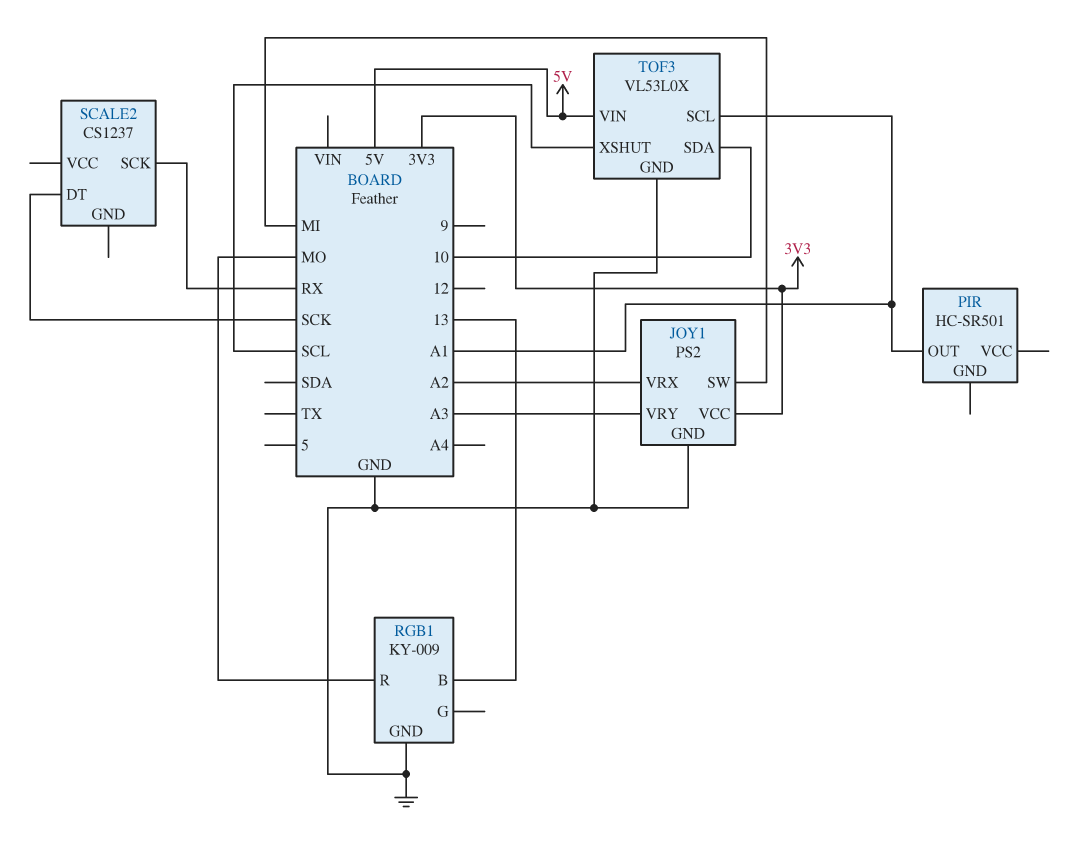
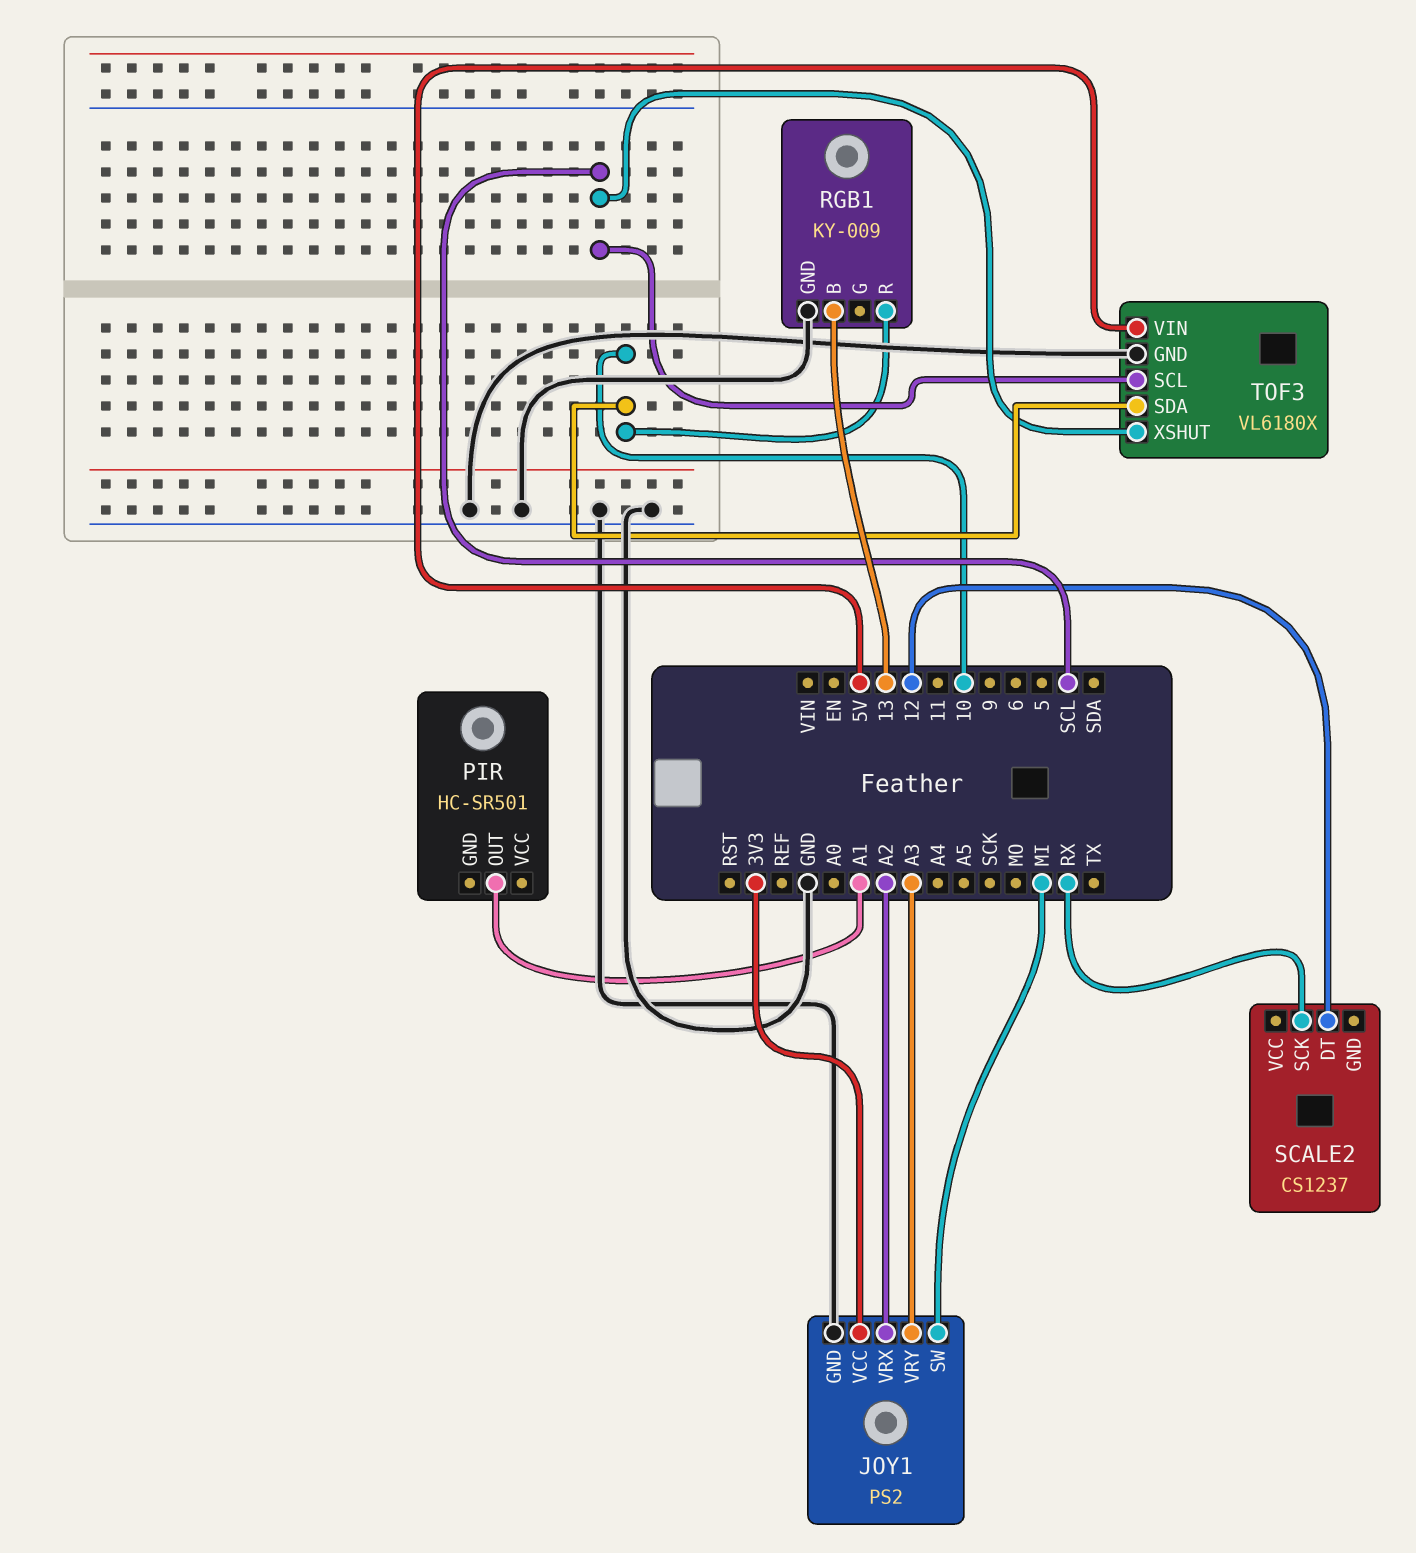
RGB1 pin R: MO -> 10
SCALE2 pin DT: SCK -> 12
TOF3: VL53L0X -> VL6180X
TOF3 pin SCL: A1 -> SCL

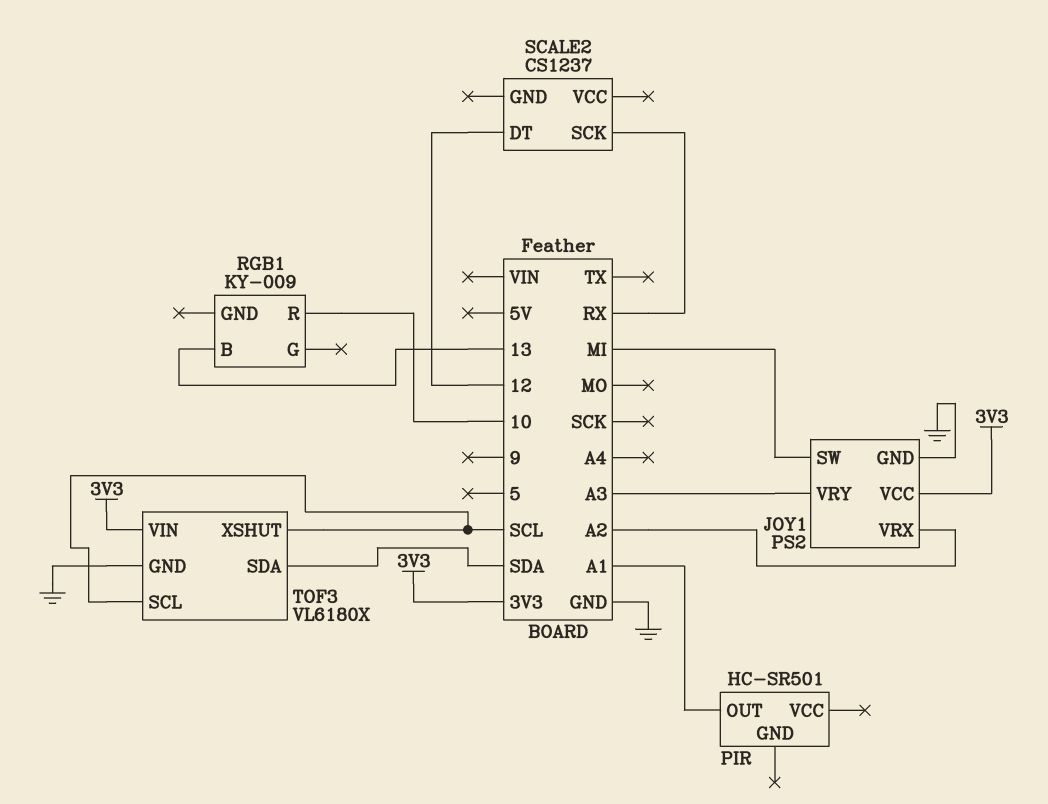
RGB1 pin GND: GND -> none
TOF3 pin SDA: 10 -> SDA
TOF3 pin VIN: 5V -> 3V3

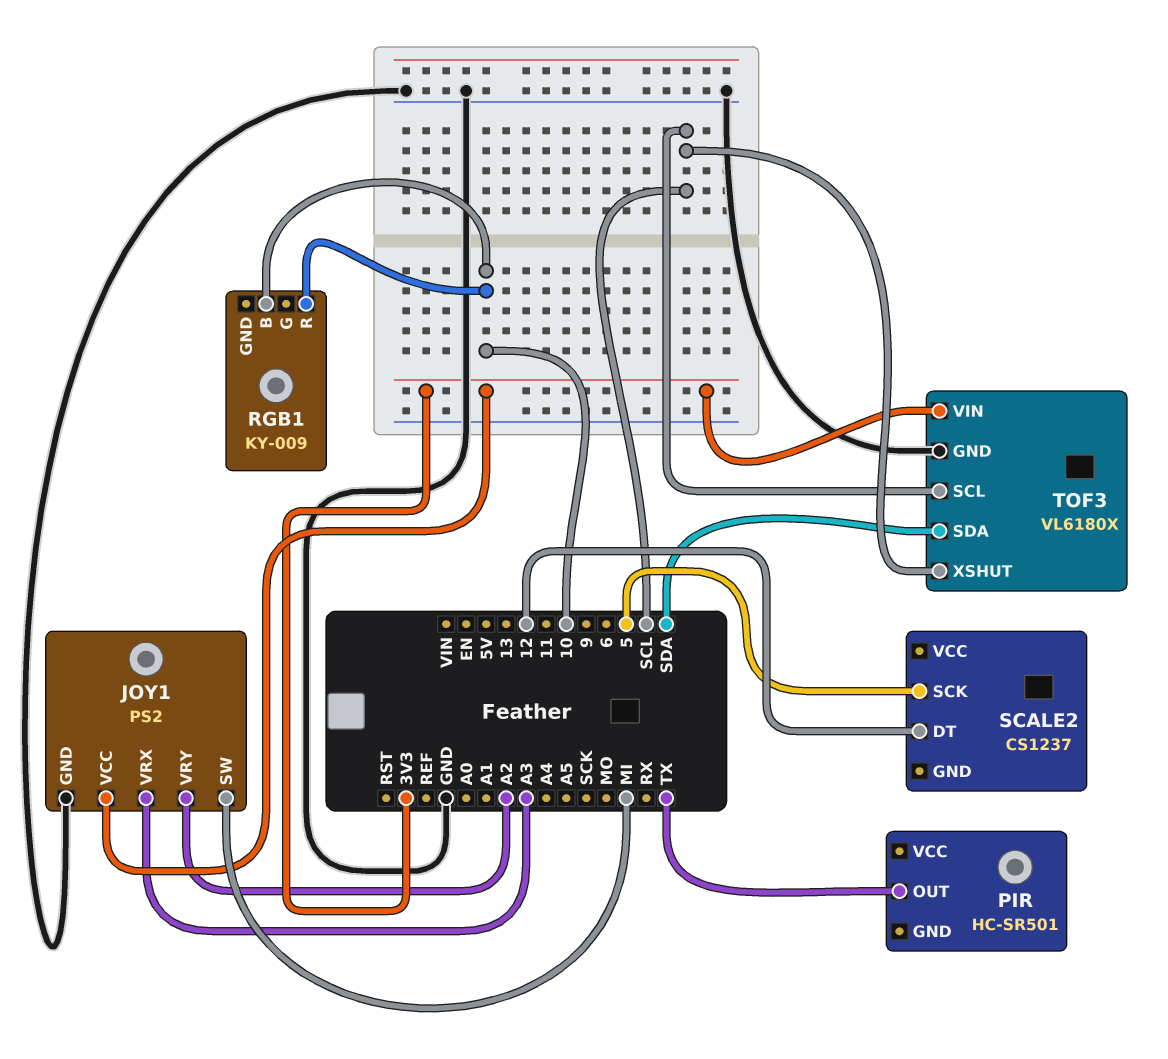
JOY1 pin VRX: A2 -> A3
JOY1 pin VRY: A3 -> A2
PIR pin OUT: A1 -> TX
RGB1 pin B: 13 -> 10
SCALE2 pin SCK: RX -> 5

